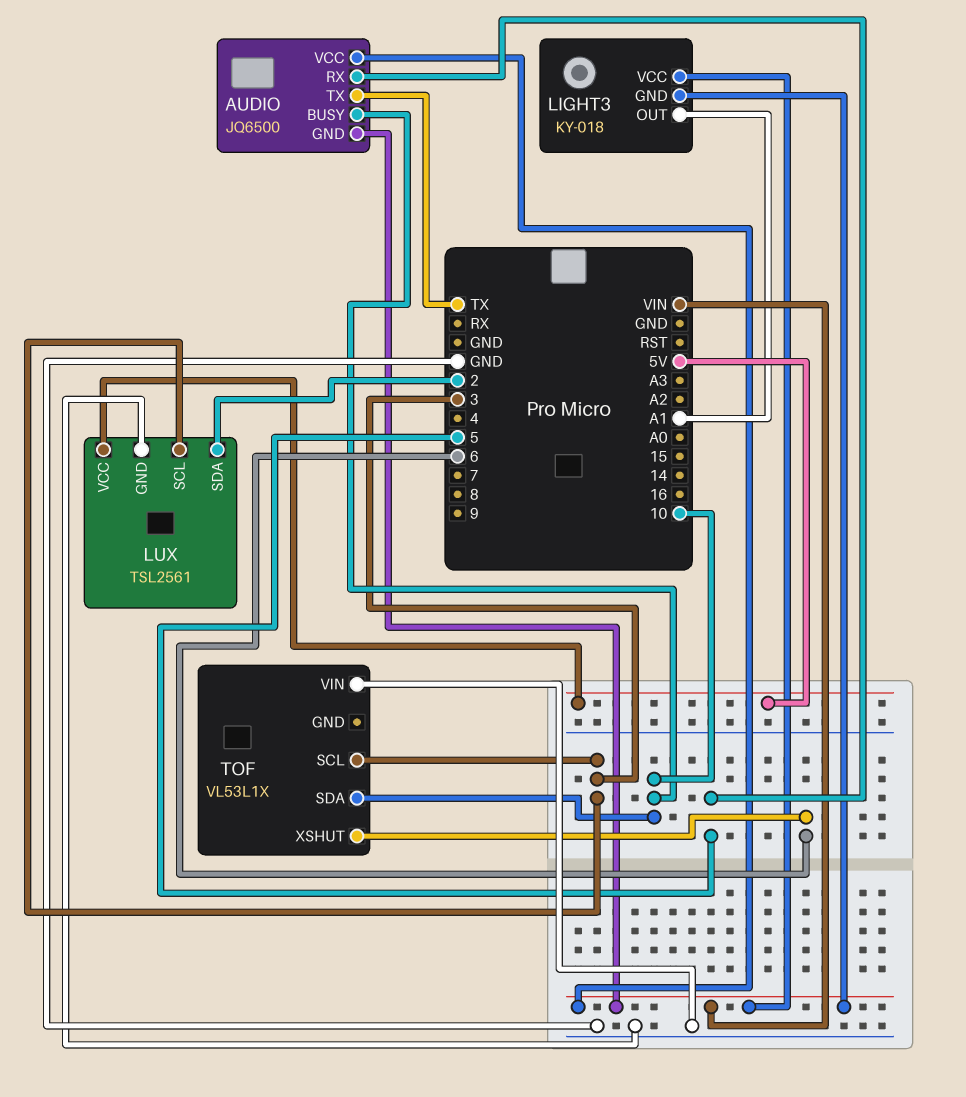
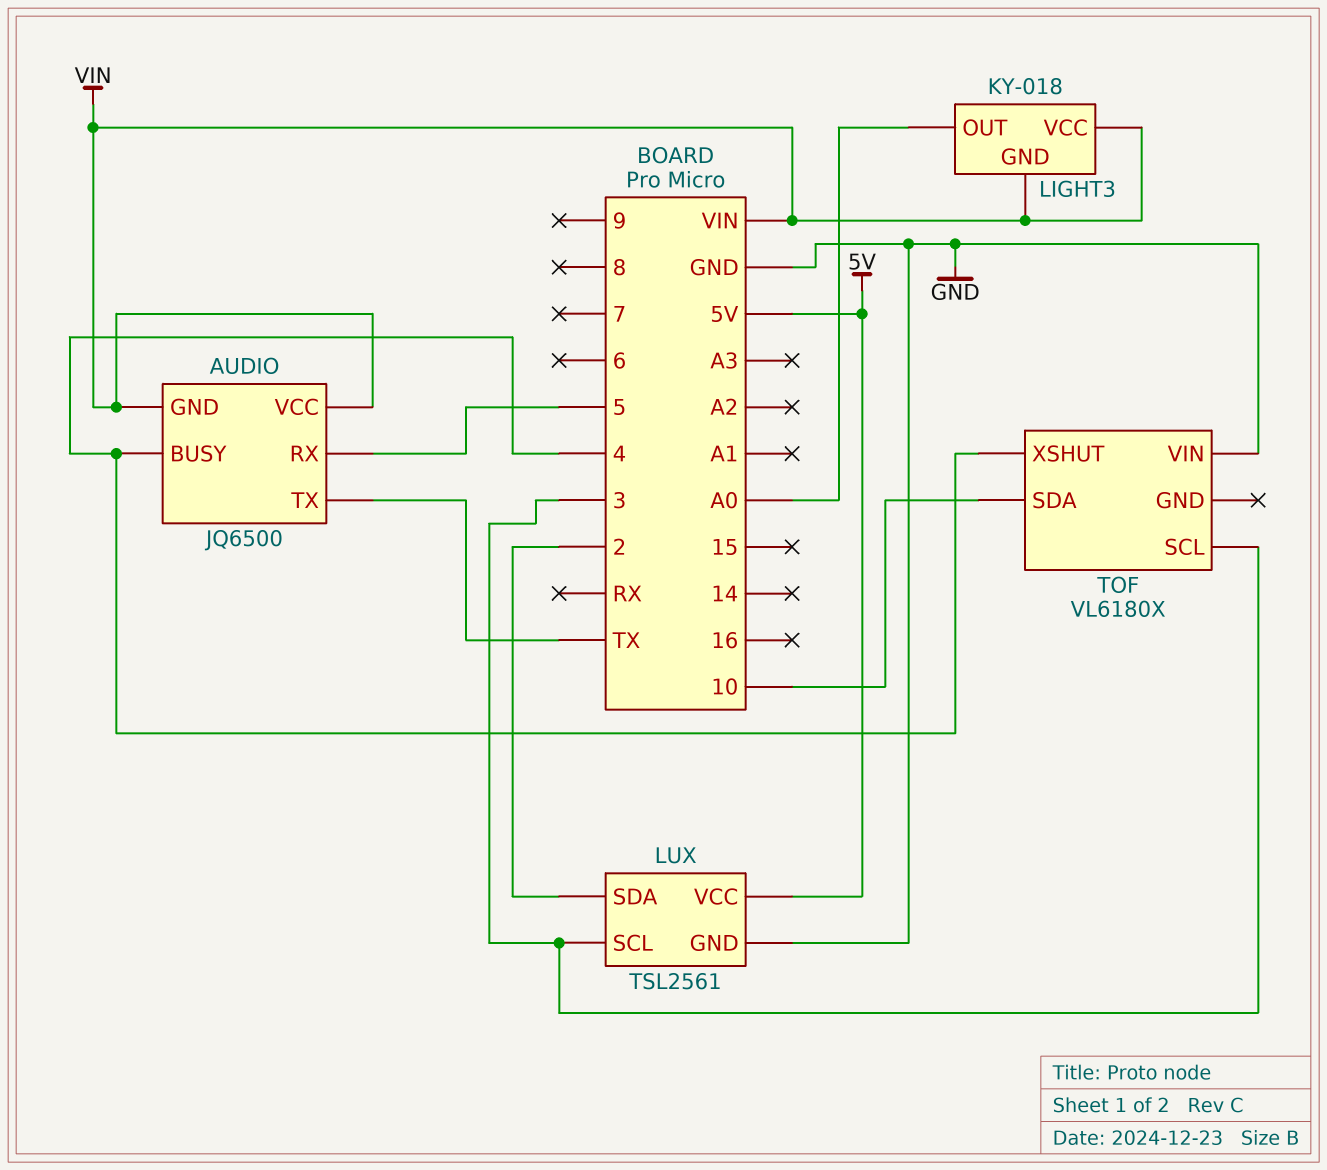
AUDIO pin BUSY: 10 -> 4
LIGHT3 pin OUT: A1 -> A0
TOF: VL53L1X -> VL6180X
TOF pin XSHUT: 6 -> 4

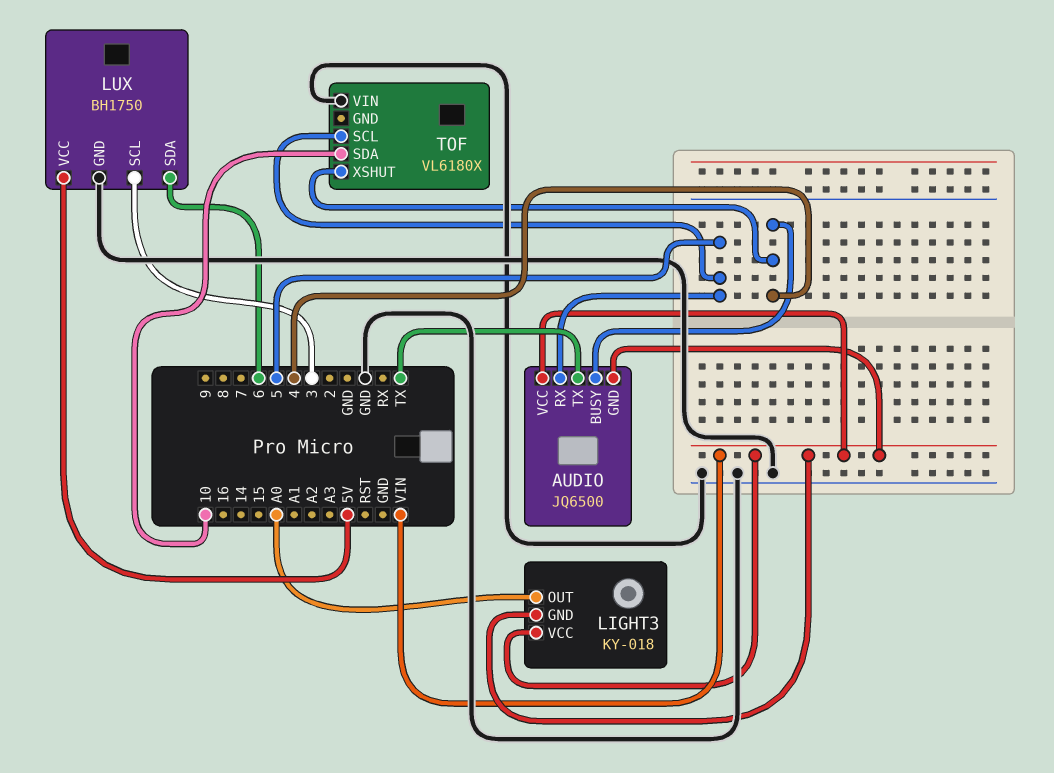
LUX: TSL2561 -> BH1750
LUX pin SDA: 2 -> 6
TOF pin SCL: 3 -> 5

